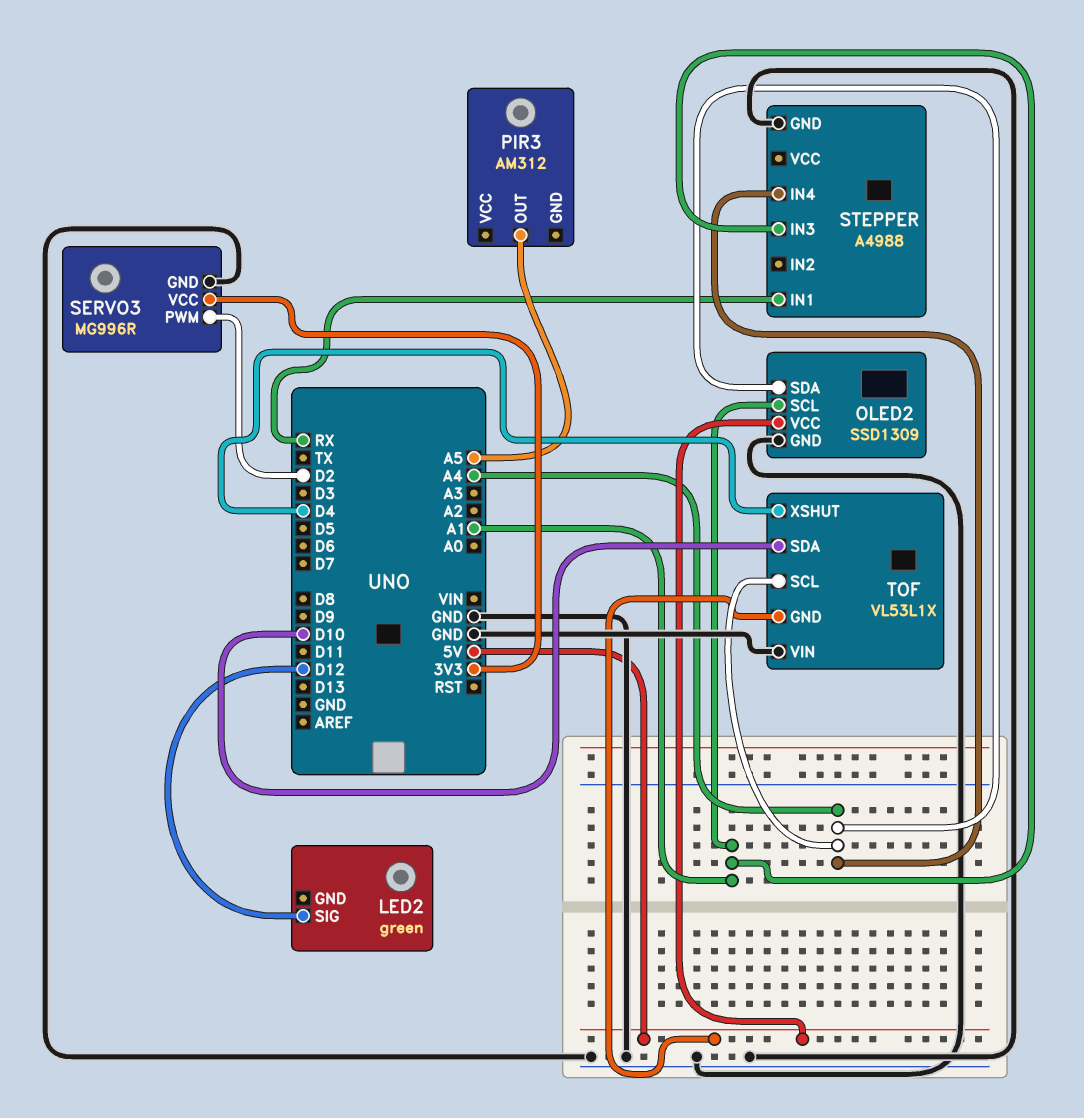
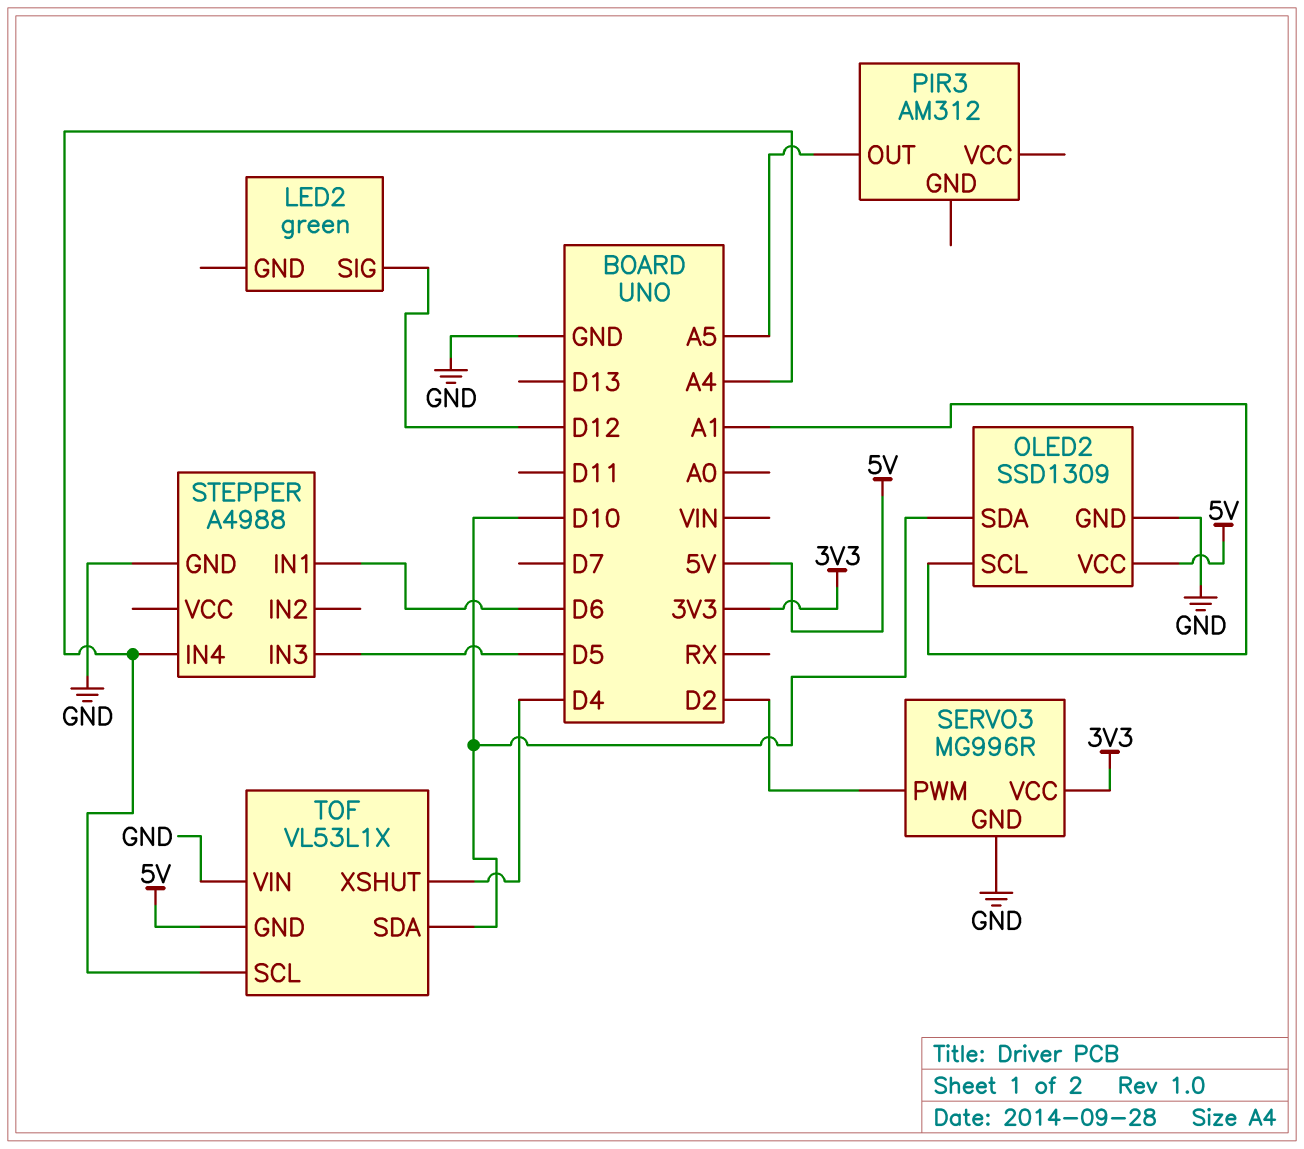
OLED2 pin SDA: A4 -> D10
STEPPER pin IN1: RX -> D6
STEPPER pin IN3: A1 -> D5

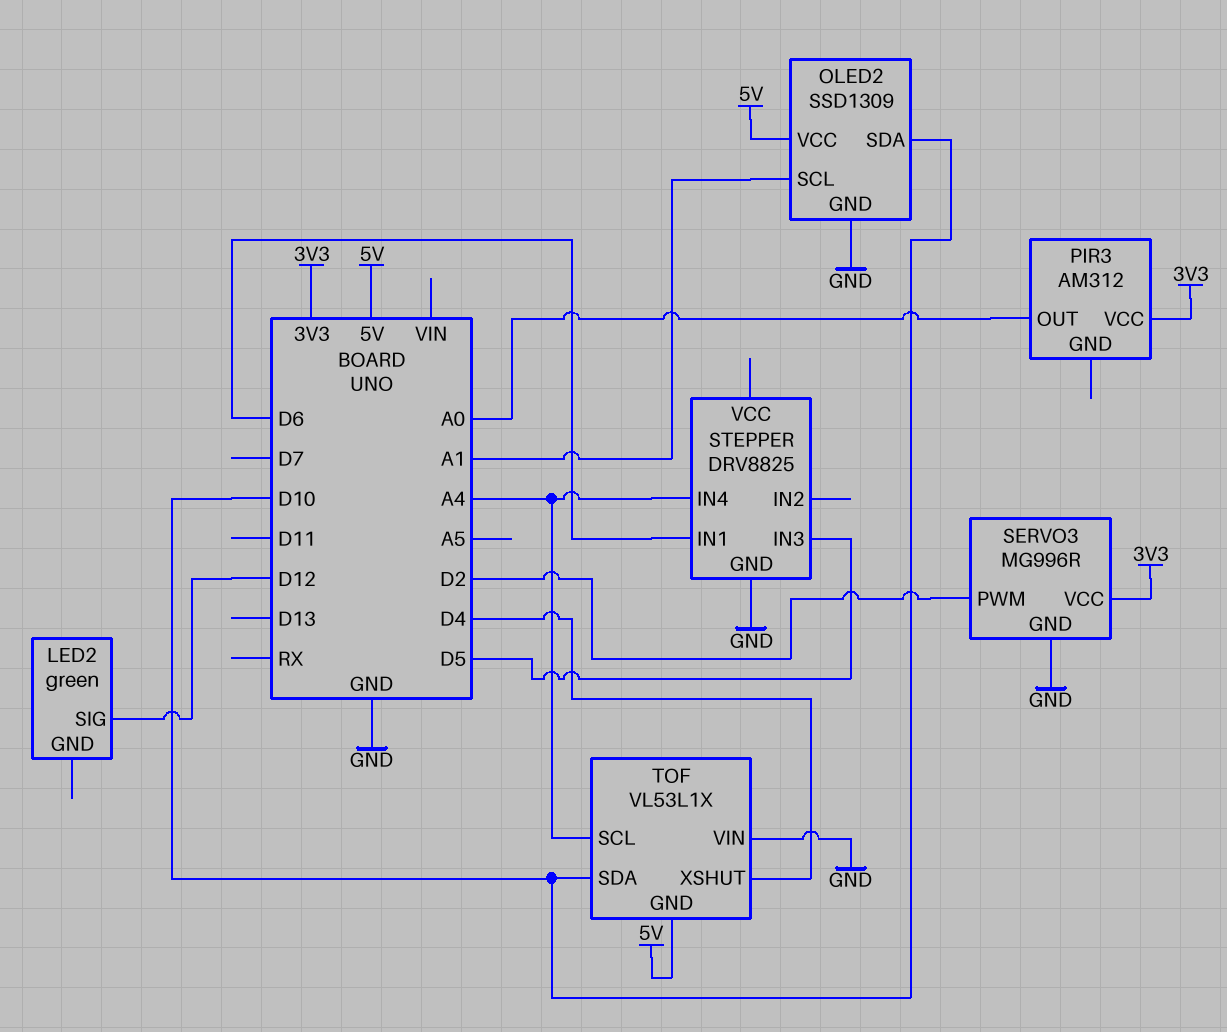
PIR3 pin OUT: A5 -> A0
PIR3 pin VCC: none -> 3V3
STEPPER: A4988 -> DRV8825

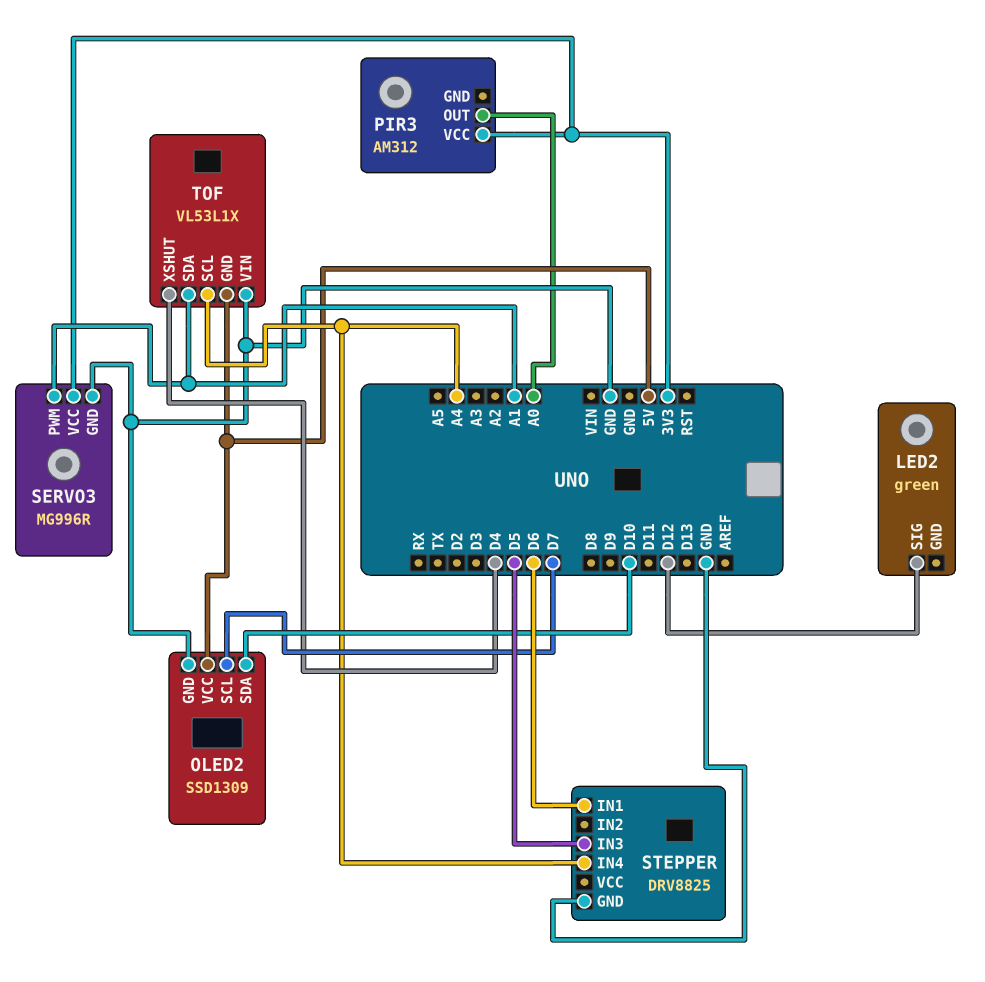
OLED2 pin SCL: A1 -> D7
SERVO3 pin PWM: D2 -> A1
TOF pin SDA: D10 -> A1

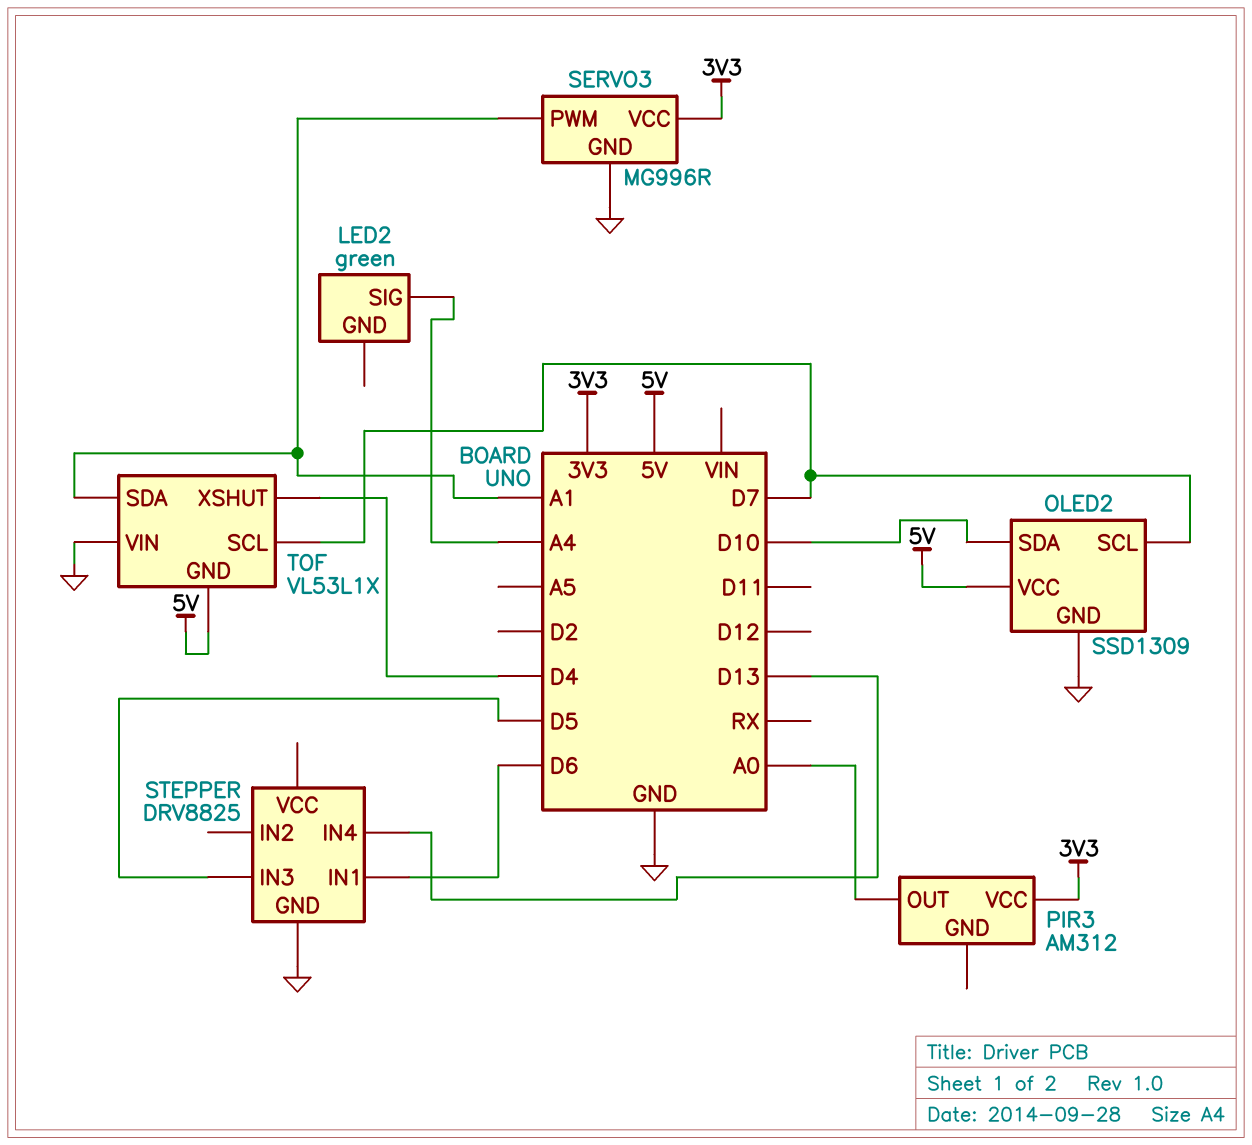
LED2 pin SIG: D12 -> A4
STEPPER pin IN4: A4 -> D13
TOF pin SCL: A4 -> D7

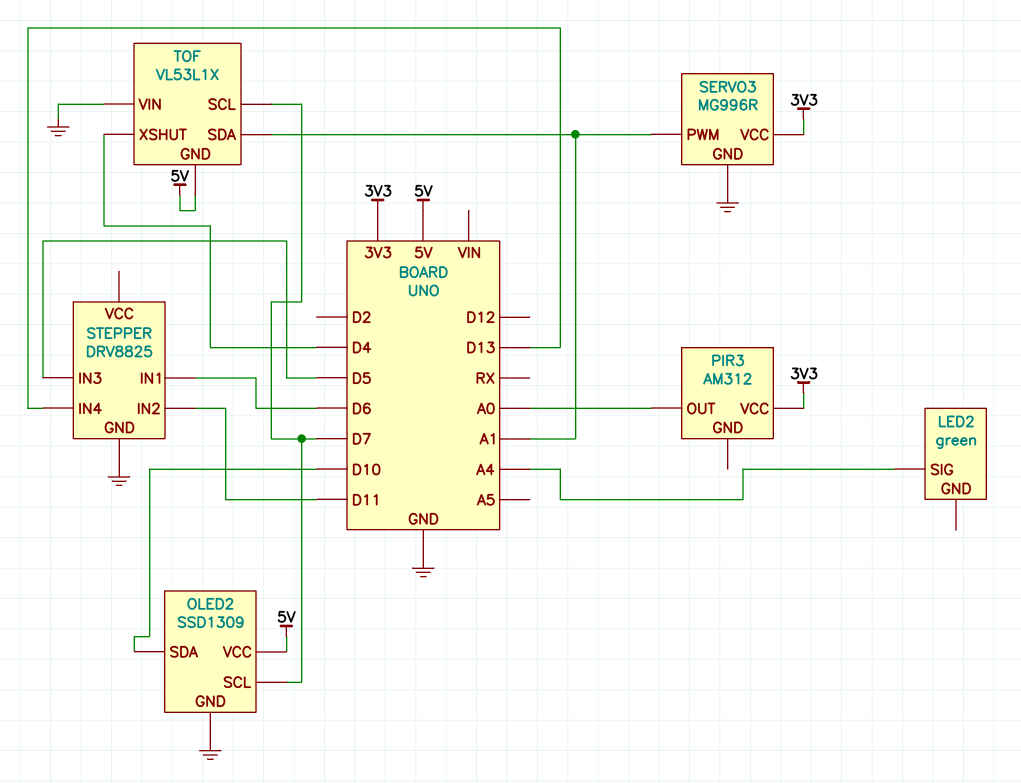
STEPPER pin IN2: none -> D11

